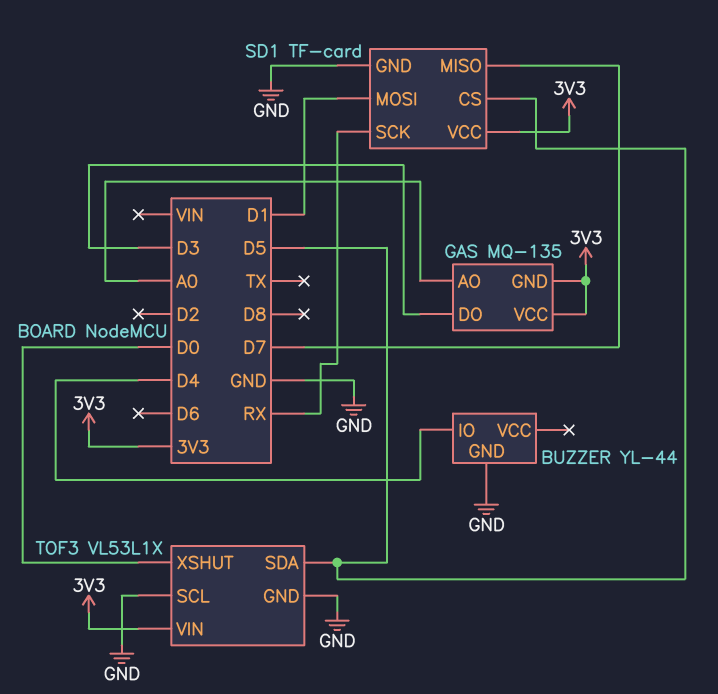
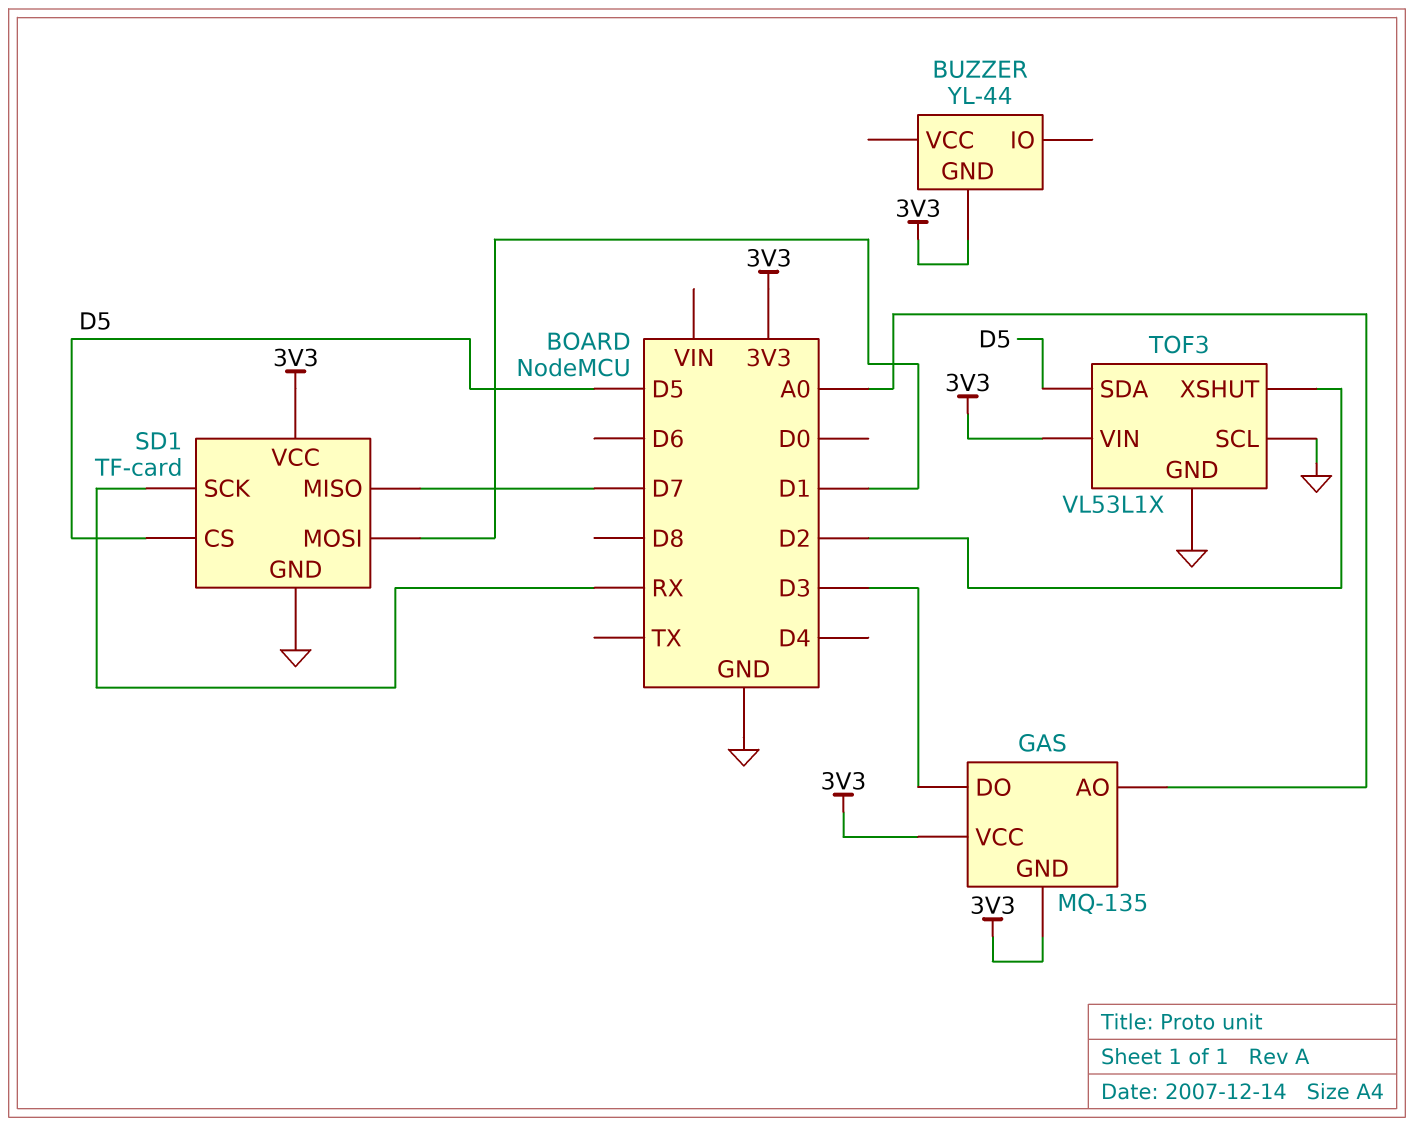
BUZZER pin GND: GND -> 3V3
BUZZER pin IO: D4 -> none
TOF3 pin XSHUT: D0 -> D2

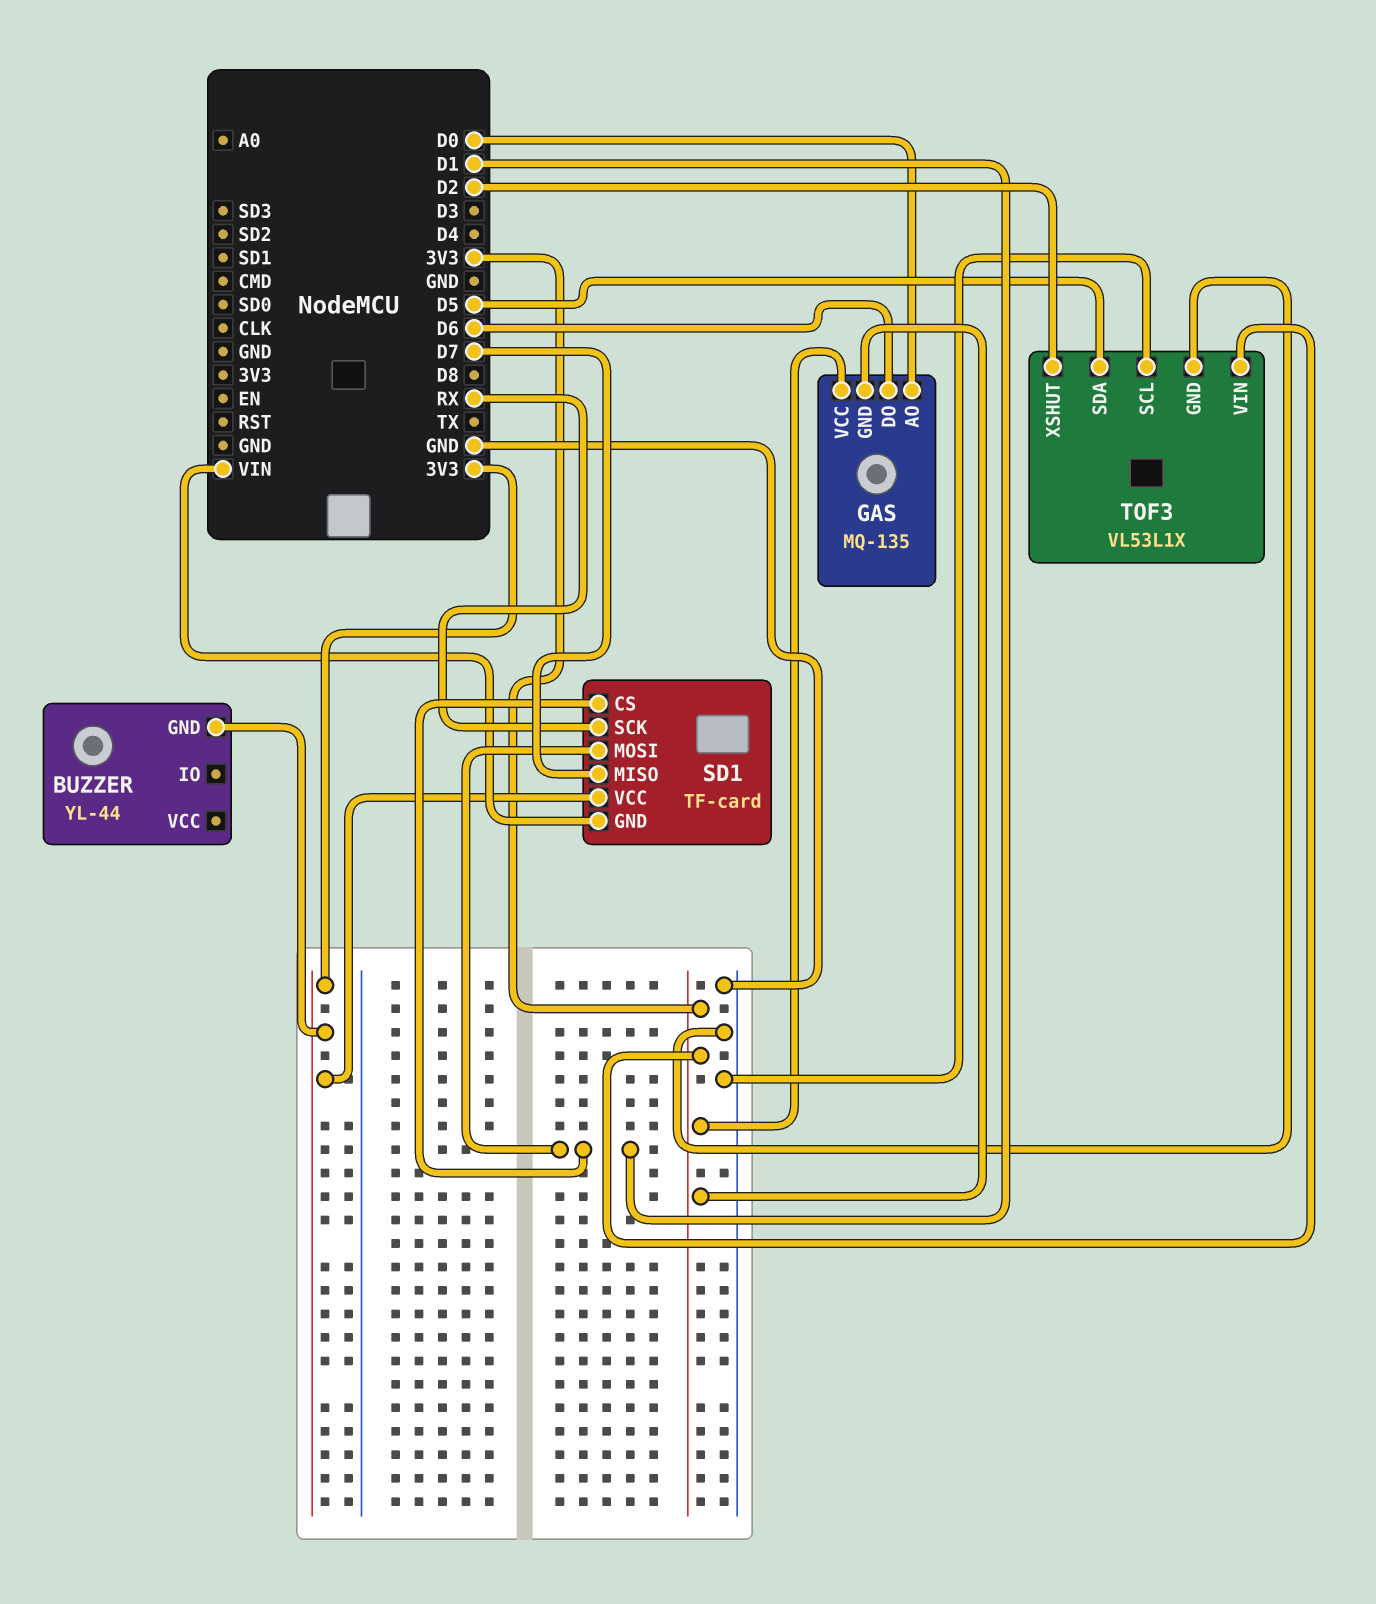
GAS pin AO: A0 -> D0
GAS pin DO: D3 -> D6
SD1 pin CS: D5 -> D1
SD1 pin GND: GND -> VIN

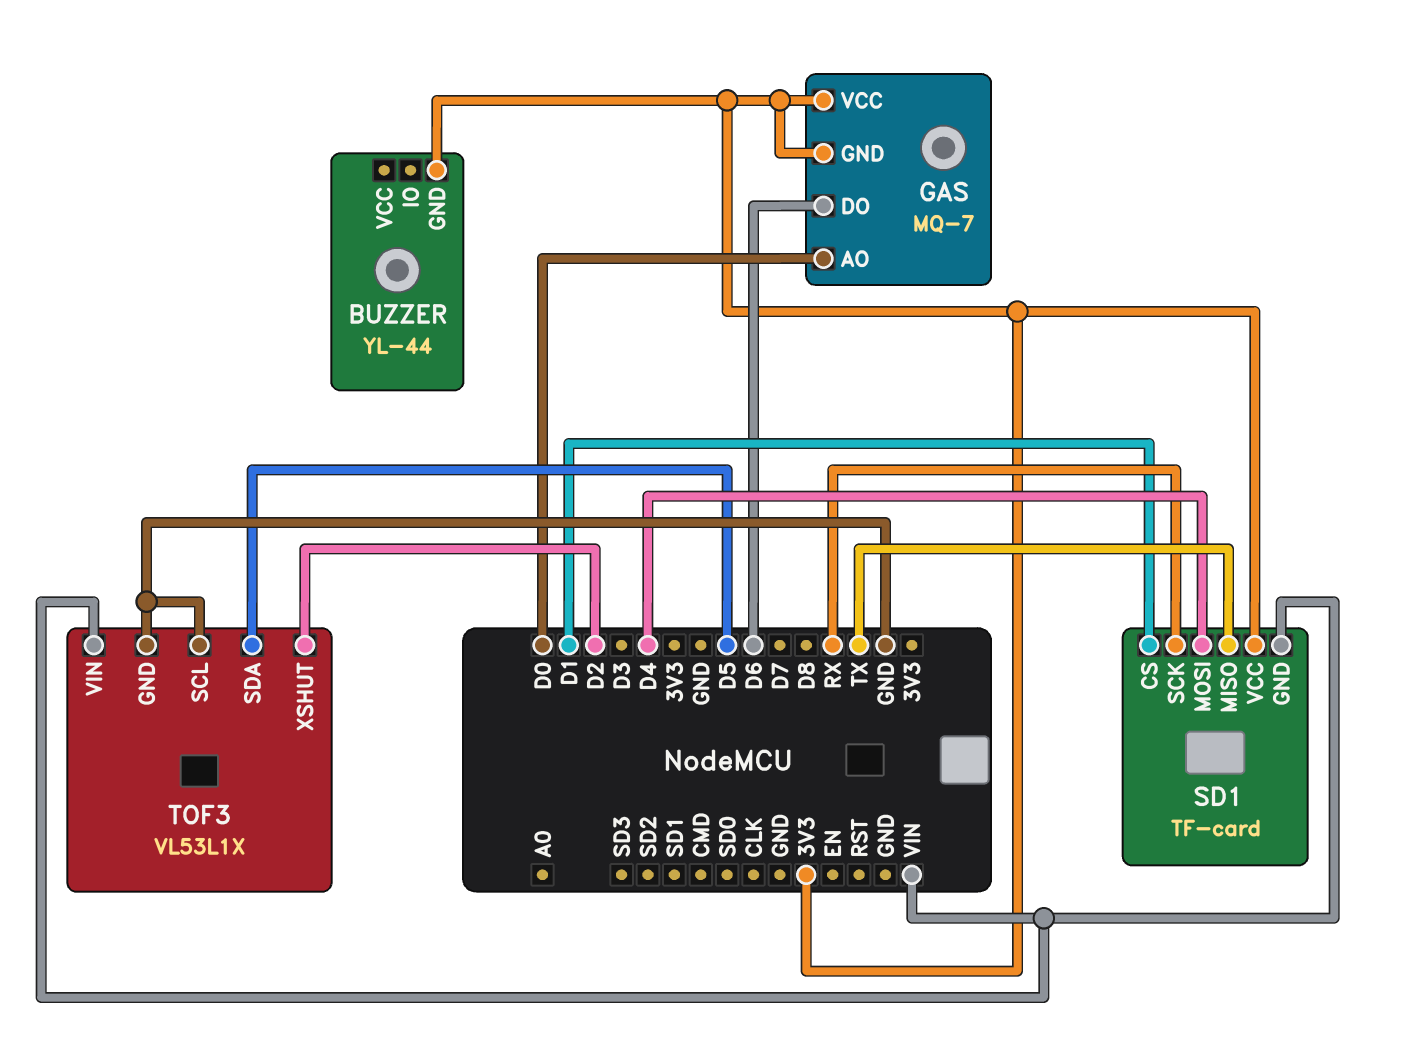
GAS: MQ-135 -> MQ-7
SD1 pin MISO: D7 -> TX
SD1 pin MOSI: D1 -> D4
TOF3 pin VIN: 3V3 -> VIN

